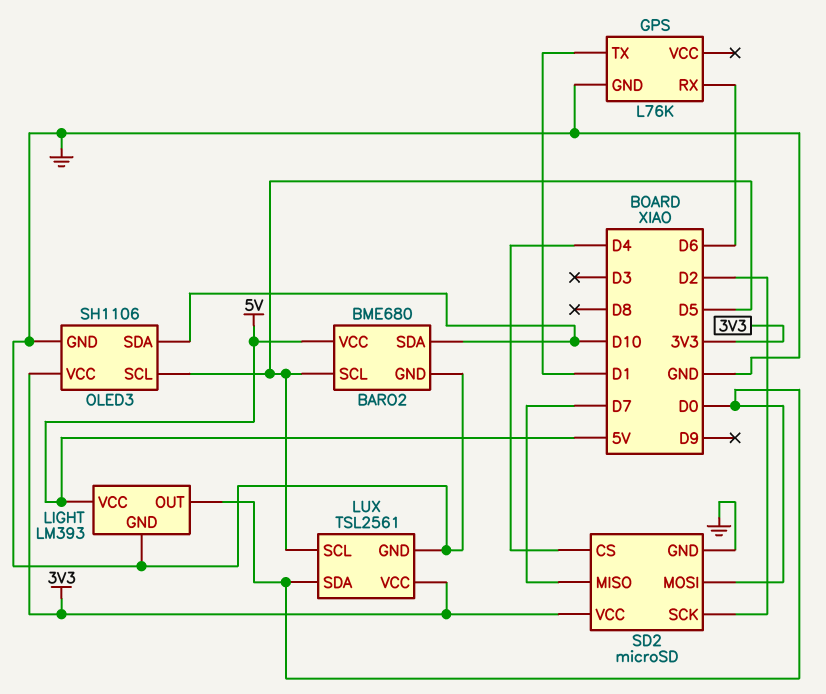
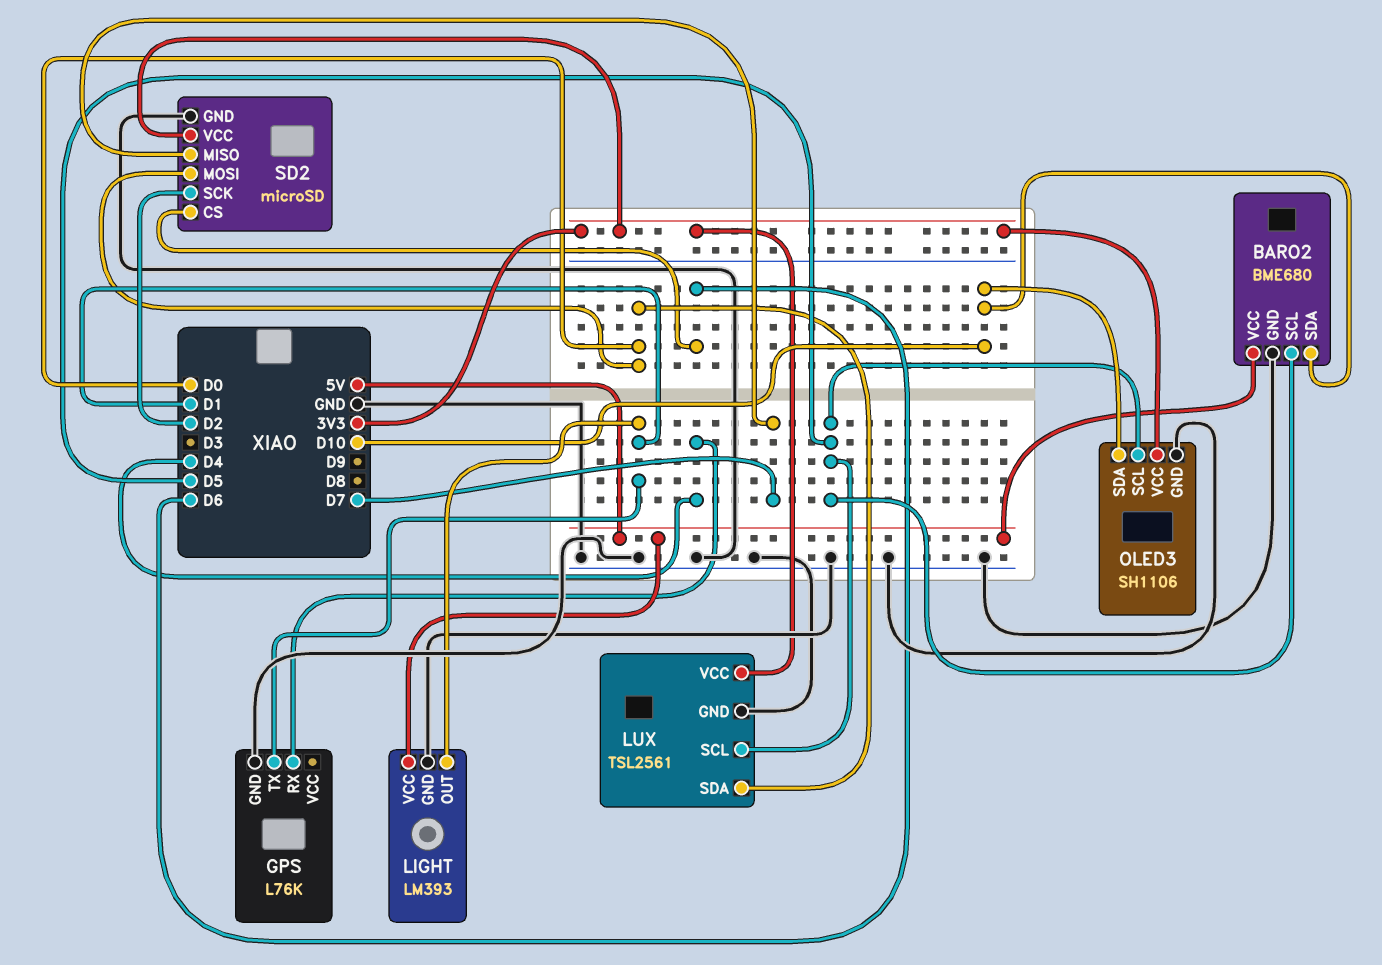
GPS pin RX: D6 -> D4
LIGHT pin OUT: D0 -> D1
SD2 pin CS: D4 -> D6

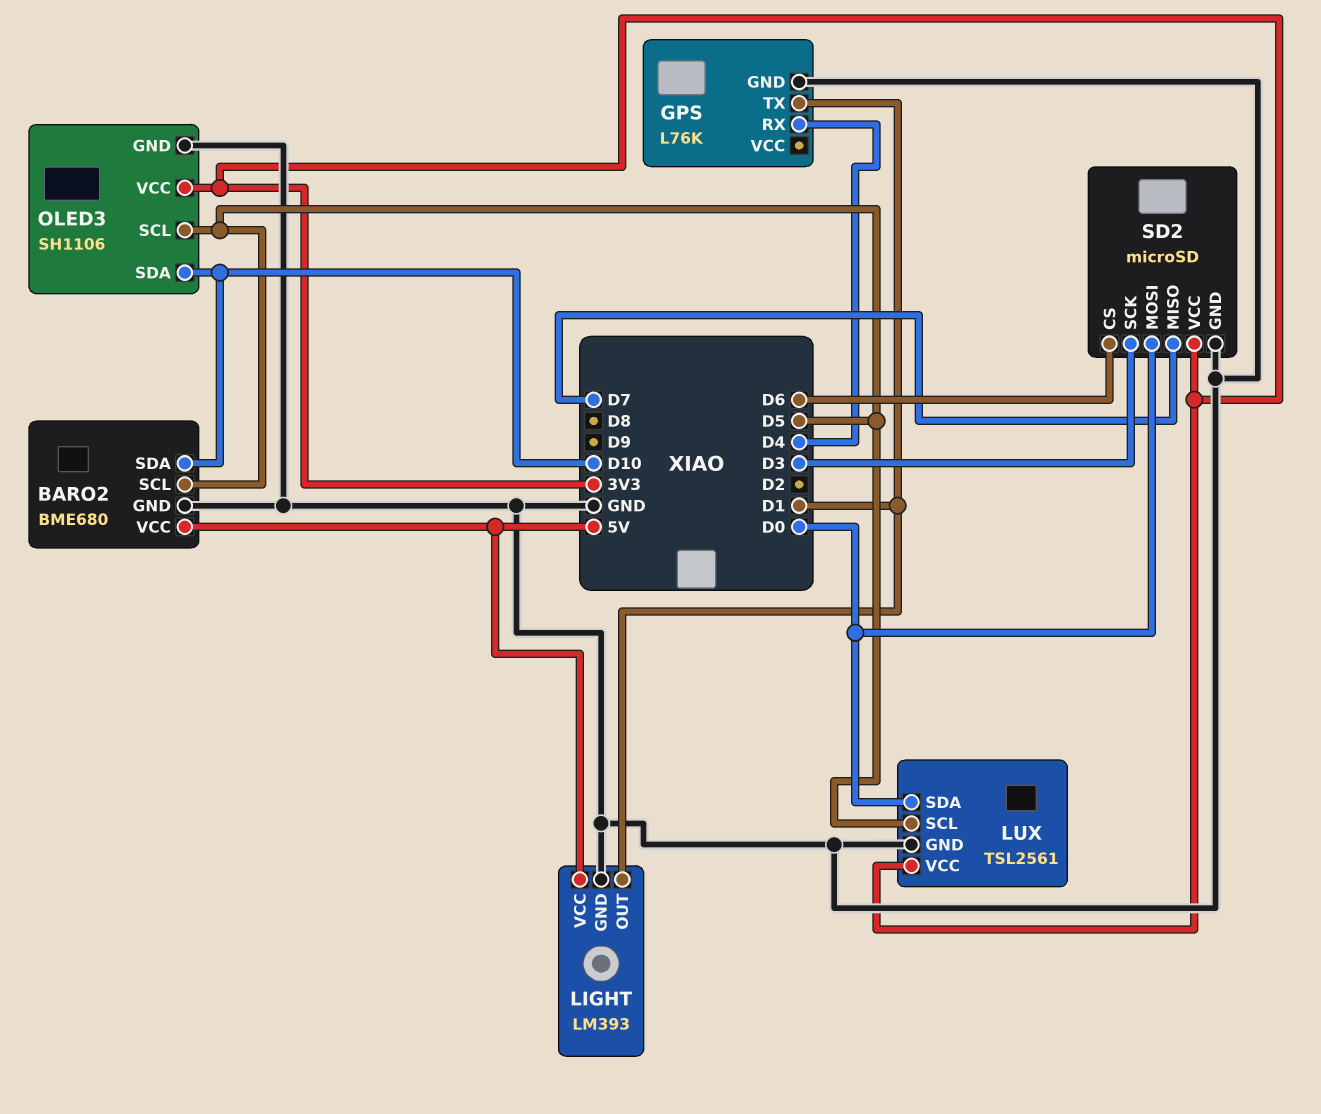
SD2 pin SCK: D2 -> D3

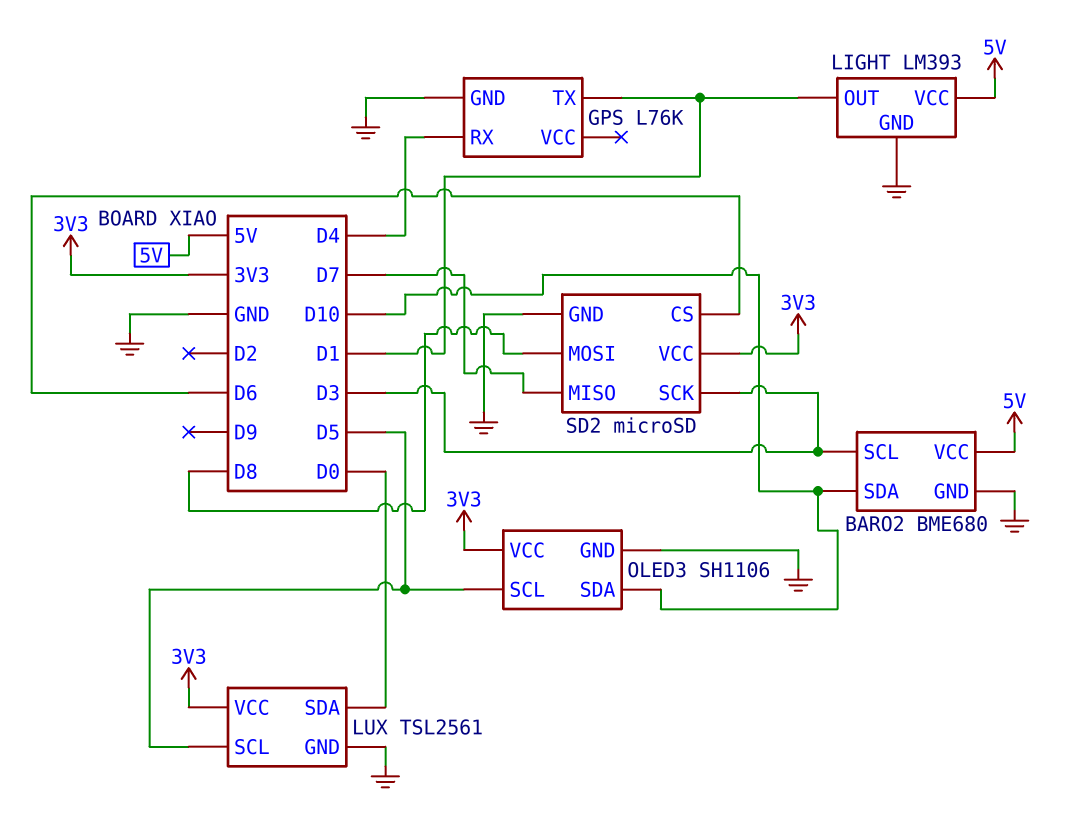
BARO2 pin SCL: D5 -> D3
SD2 pin MOSI: D0 -> D8

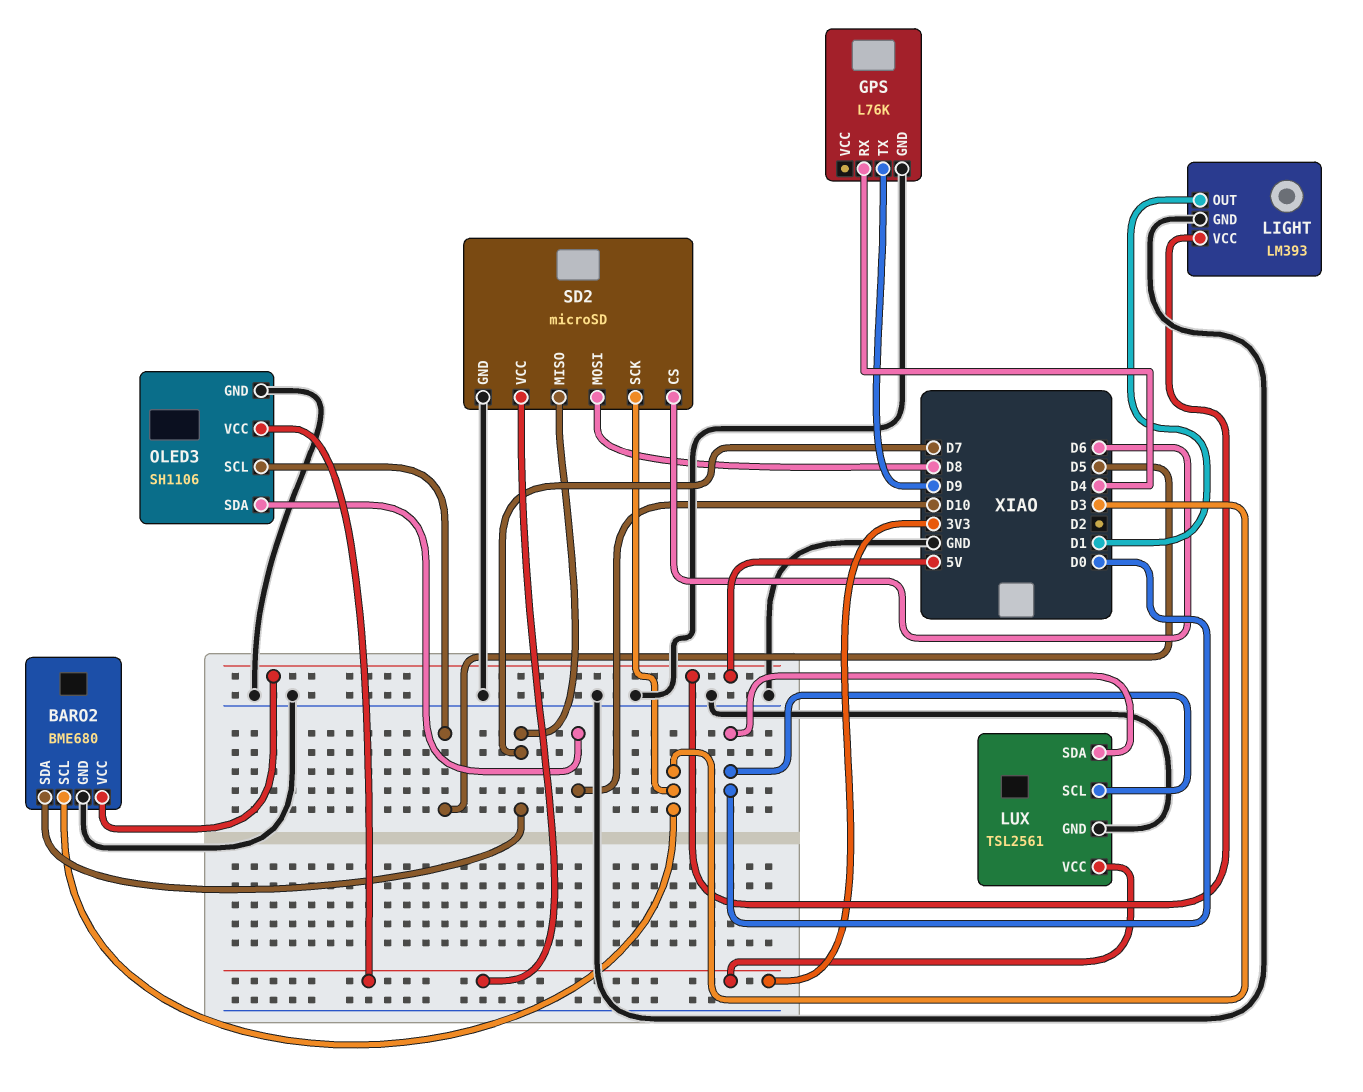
BARO2 pin SDA: D10 -> D7
GPS pin TX: D1 -> D9
LUX pin SCL: D5 -> D0

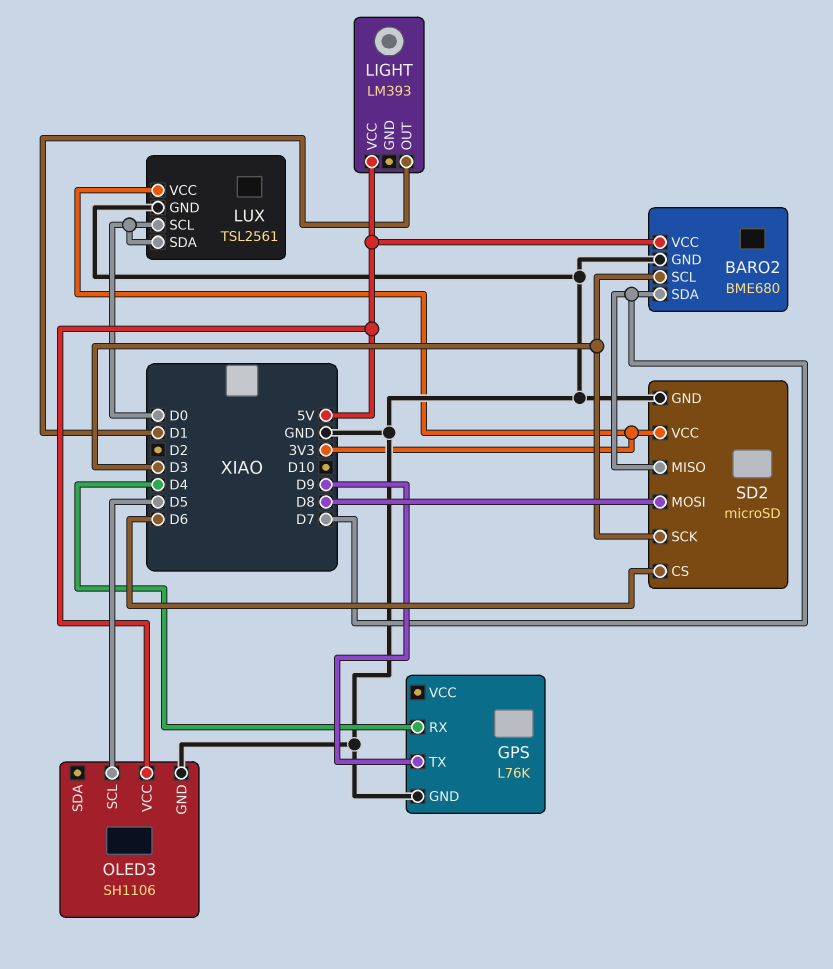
LIGHT pin GND: GND -> none
OLED3 pin SDA: D10 -> none
OLED3 pin VCC: 3V3 -> 5V

